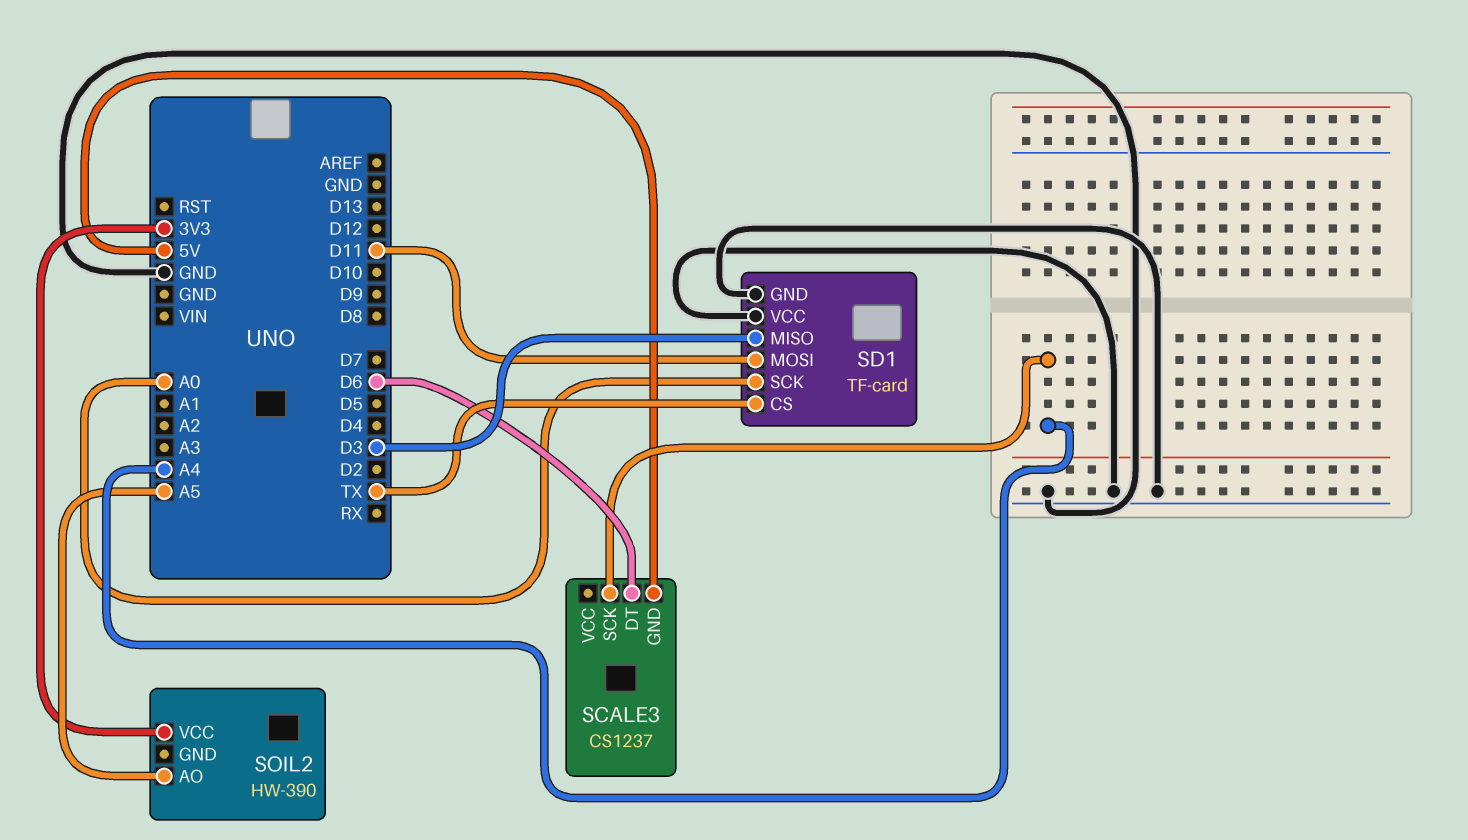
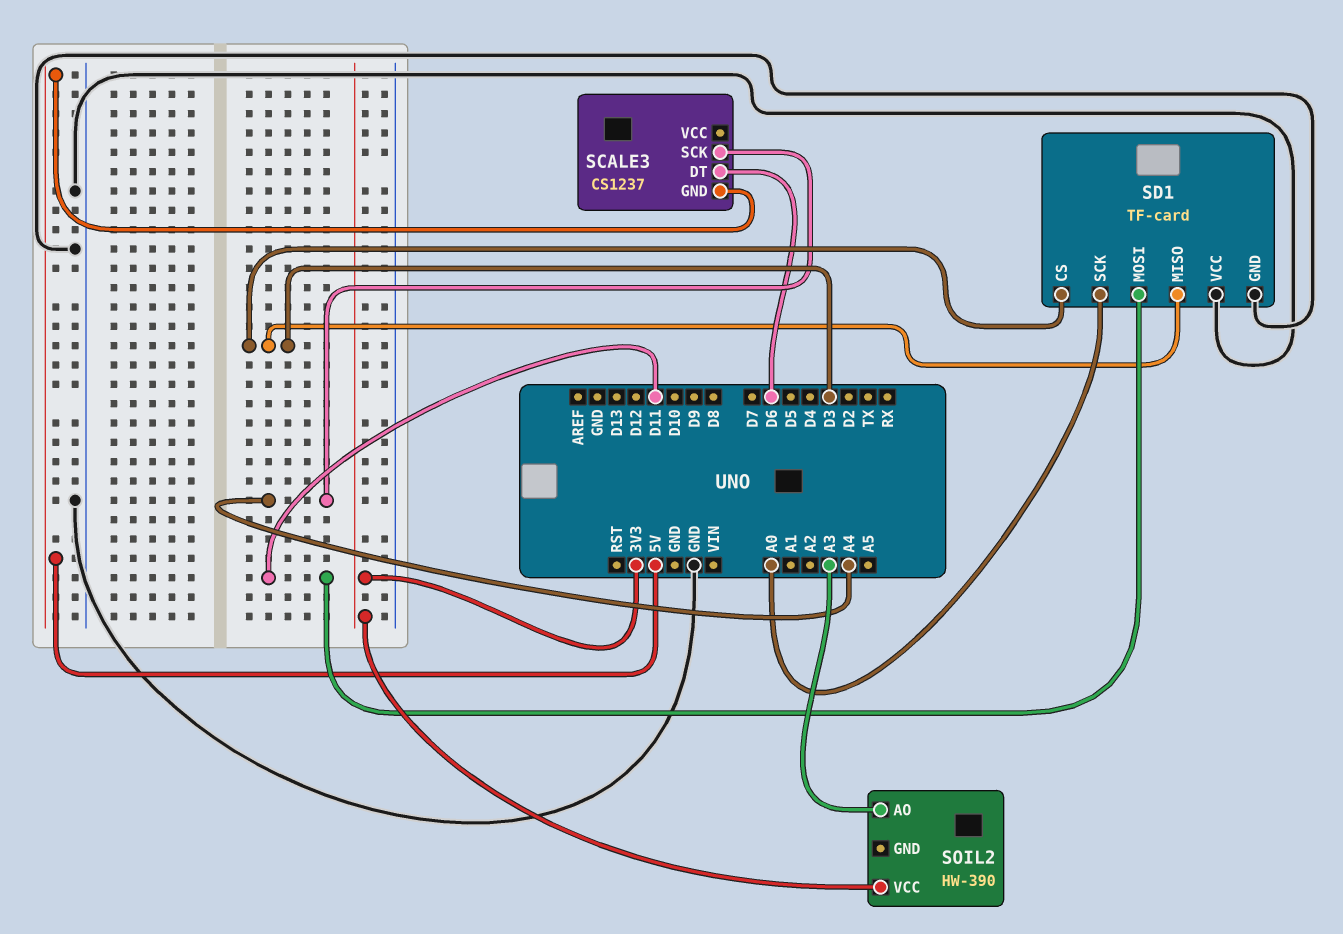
SD1 pin CS: TX -> D3
SOIL2 pin AO: A5 -> A3

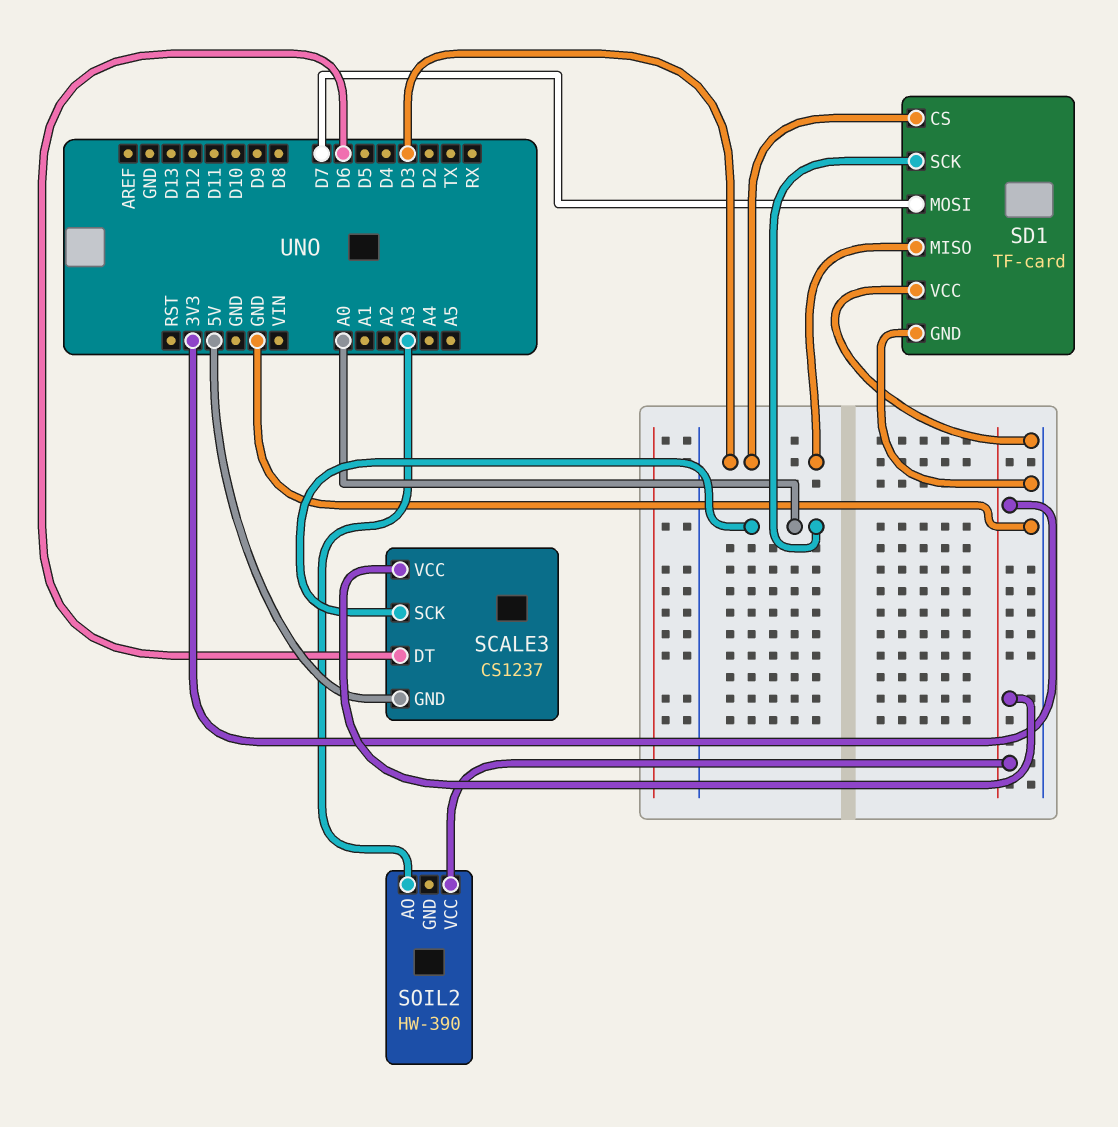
SCALE3 pin SCK: A4 -> A0
SCALE3 pin VCC: none -> 3V3
SD1 pin MOSI: D11 -> D7

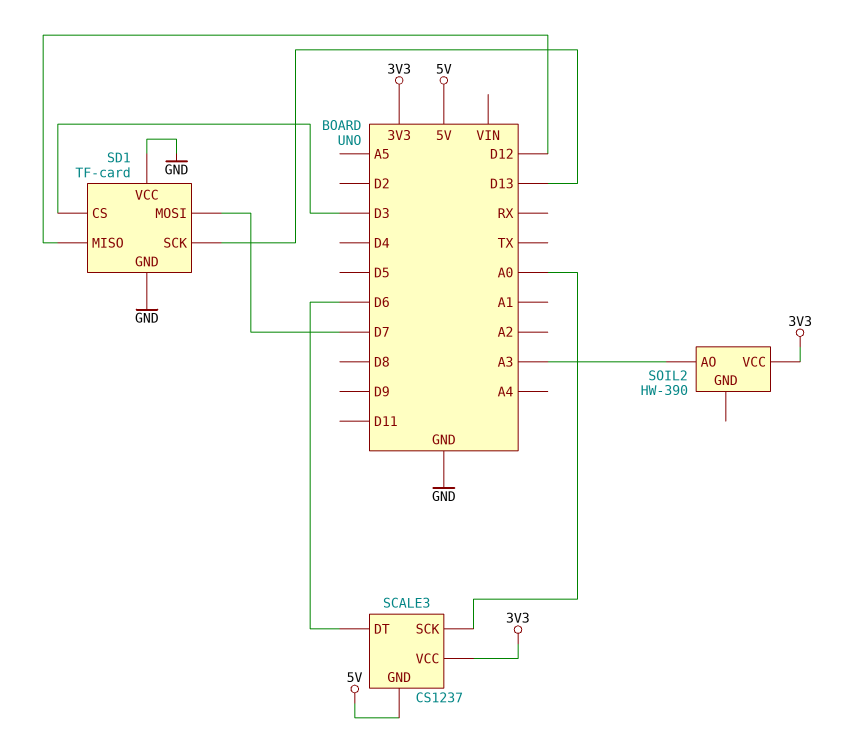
SD1 pin MISO: D3 -> D12
SD1 pin SCK: A0 -> D13

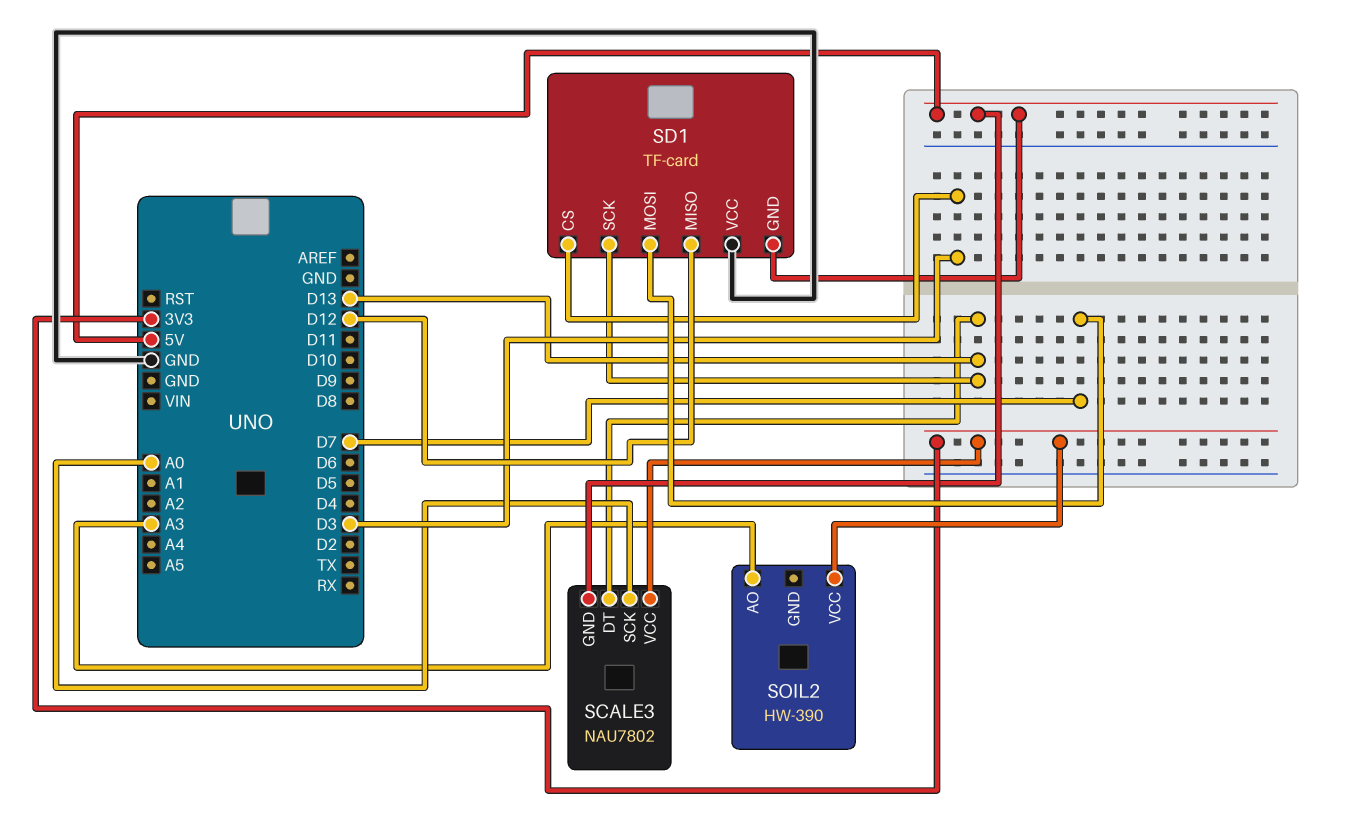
SCALE3: CS1237 -> NAU7802
SCALE3 pin DT: D6 -> D13
SD1 pin GND: GND -> 5V

